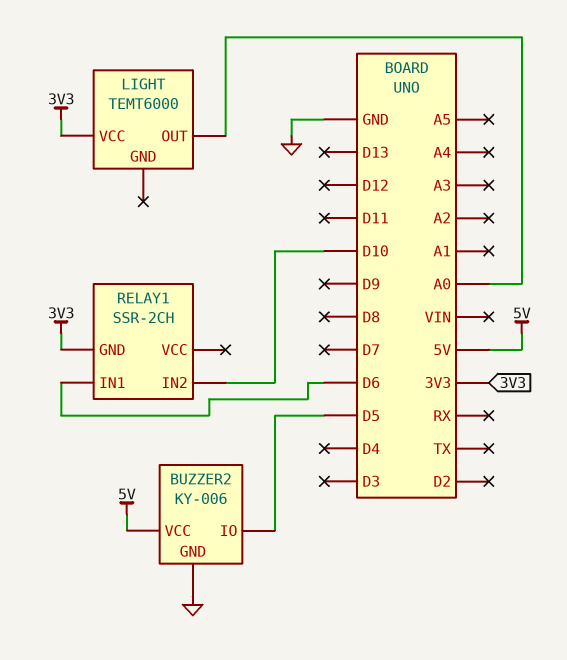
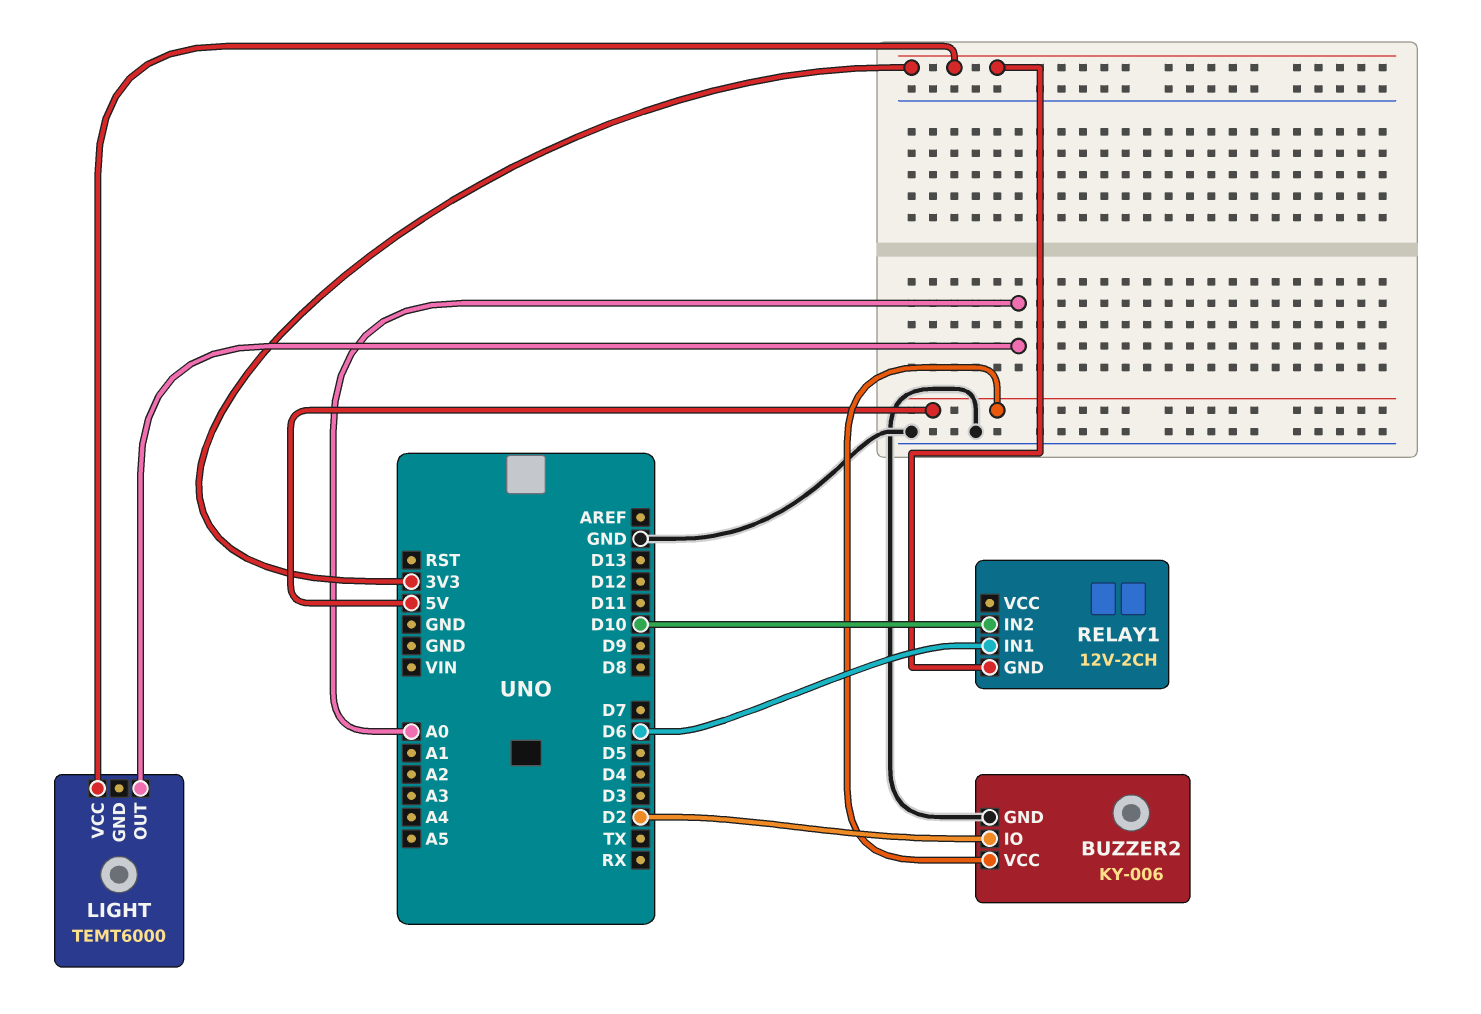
BUZZER2 pin IO: D5 -> D2
RELAY1: SSR-2CH -> 12V-2CH

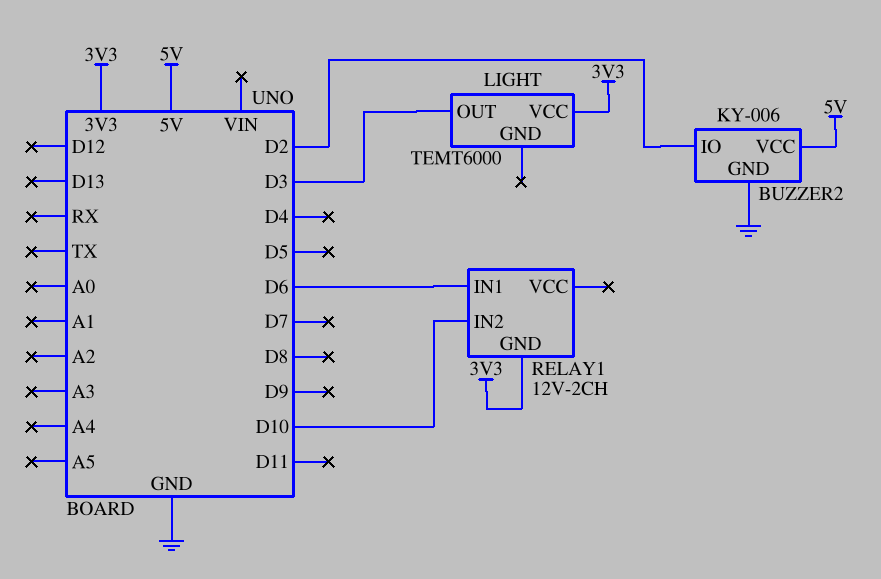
LIGHT pin OUT: A0 -> D3

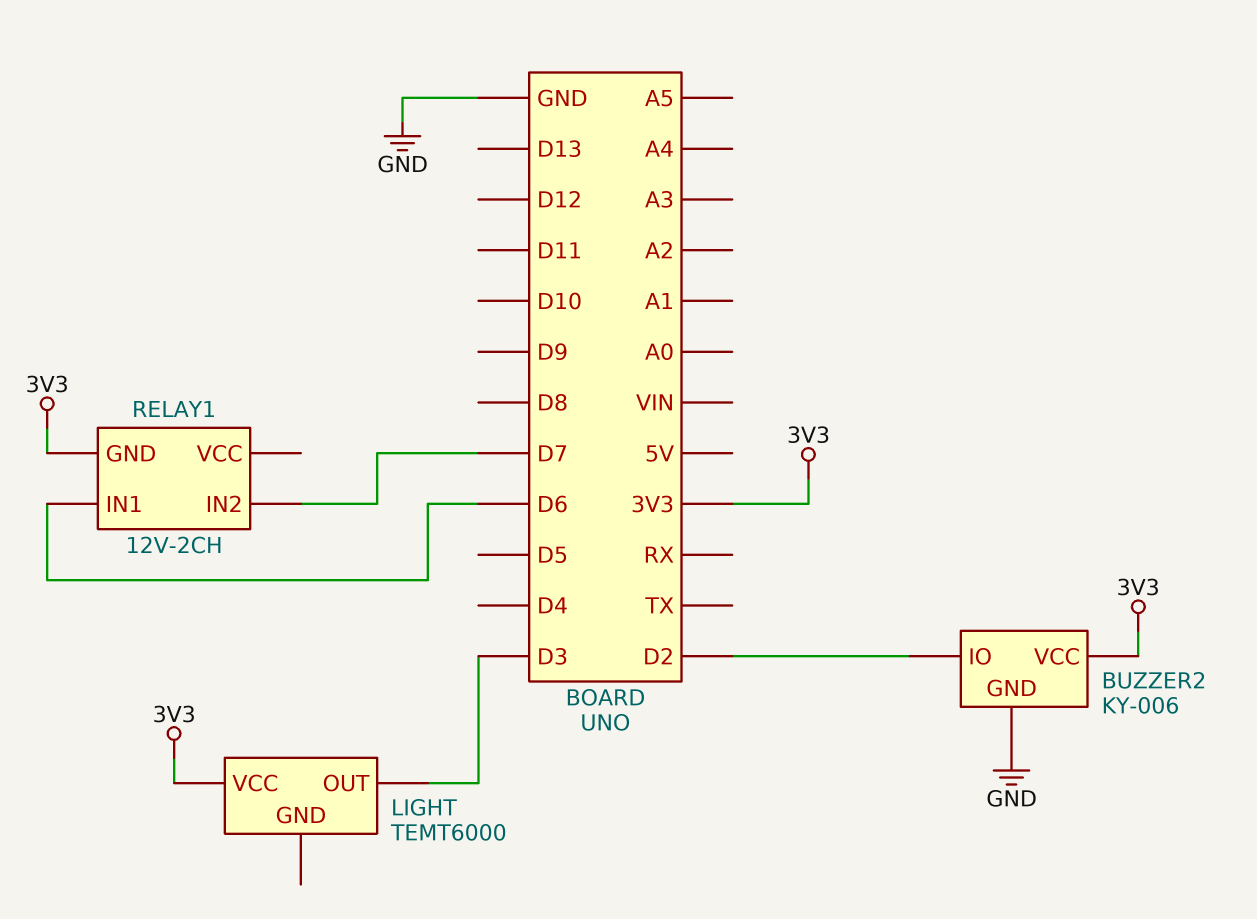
BUZZER2 pin VCC: 5V -> 3V3
RELAY1 pin IN2: D10 -> D7

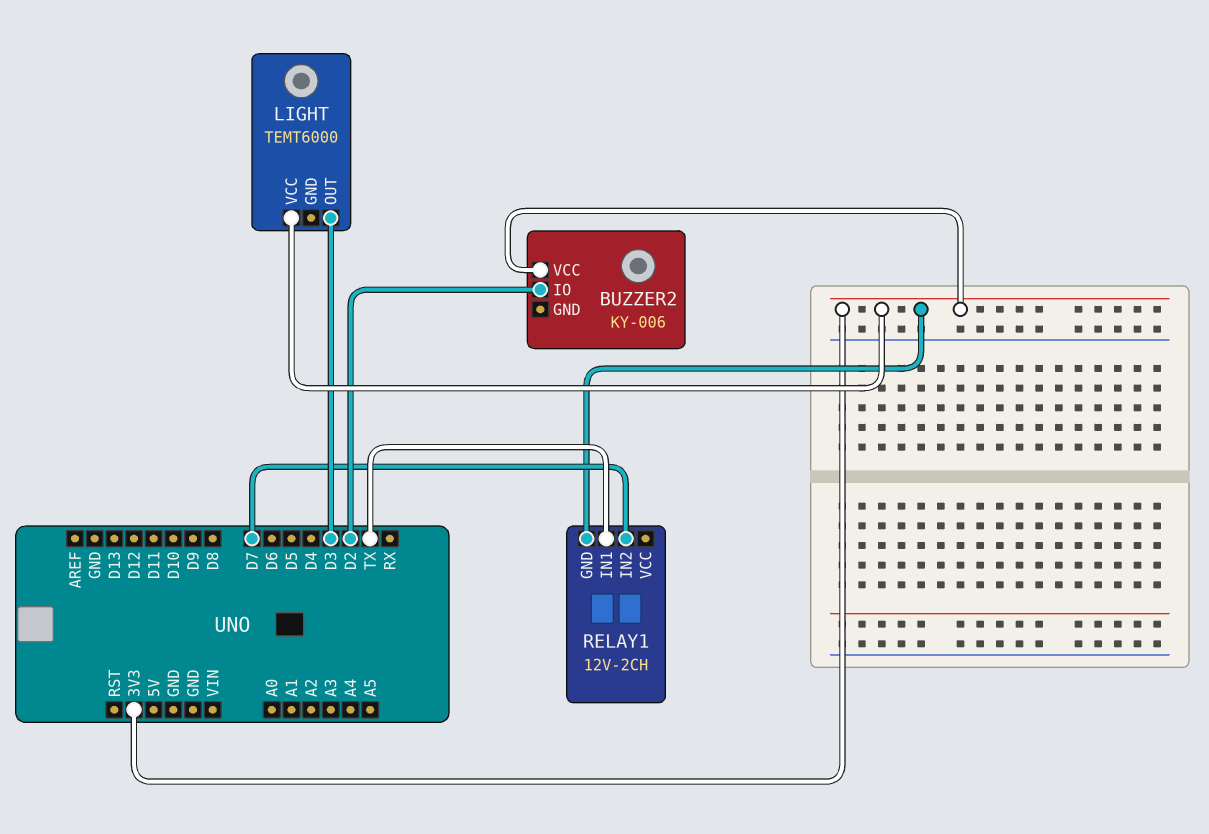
BUZZER2 pin GND: GND -> none
RELAY1 pin IN1: D6 -> TX

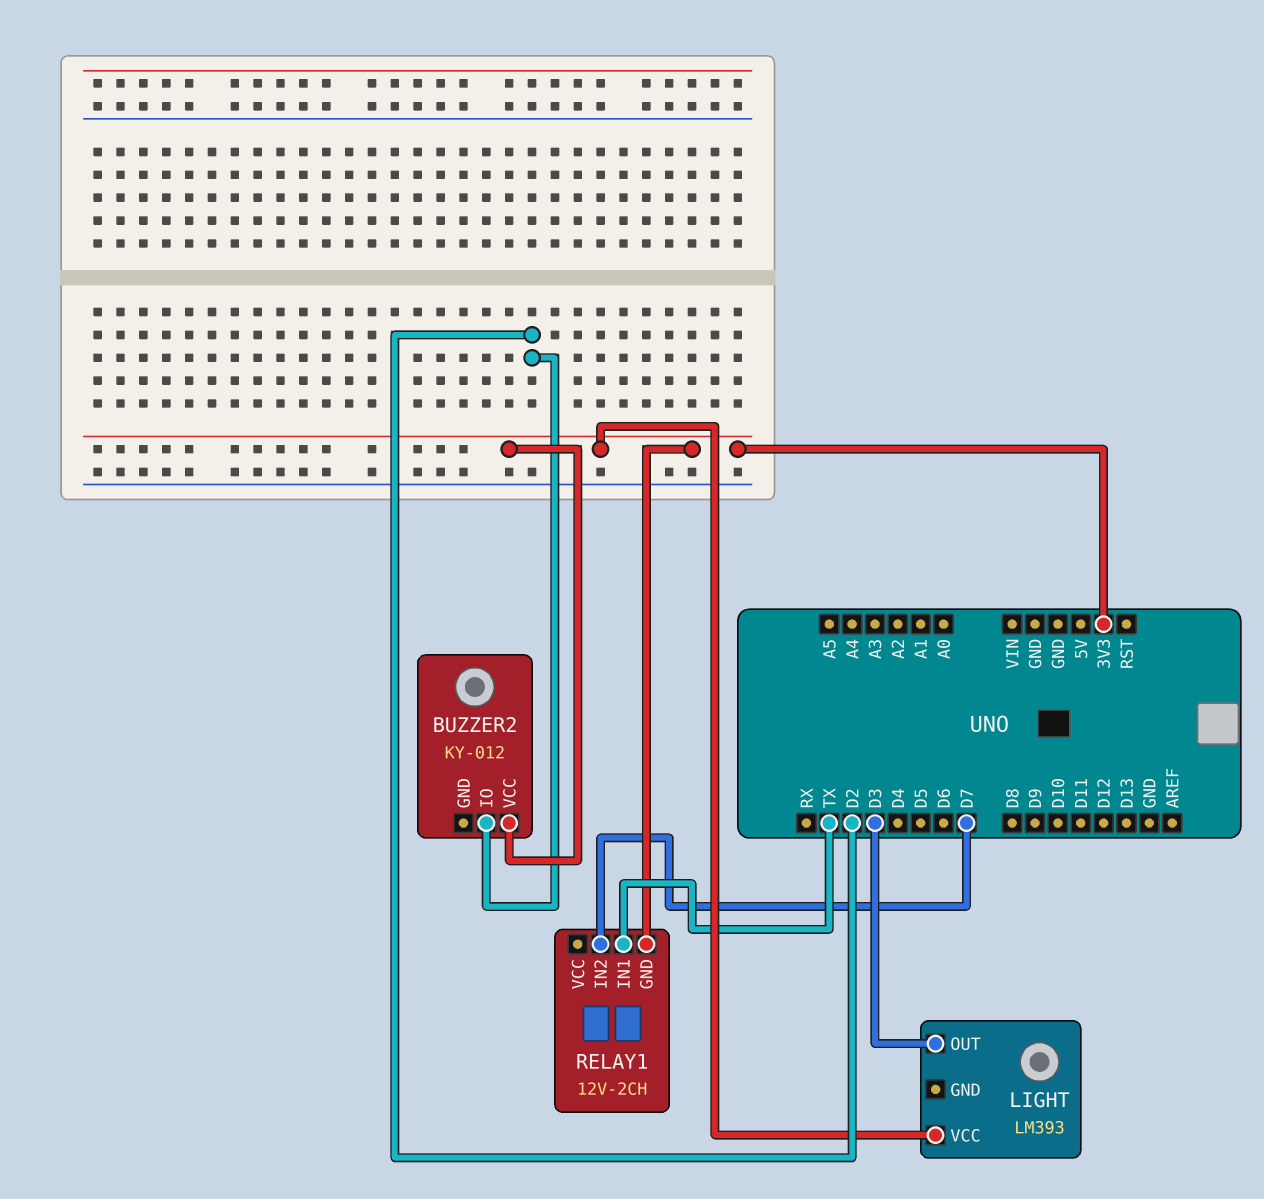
BUZZER2: KY-006 -> KY-012
LIGHT: TEMT6000 -> LM393

